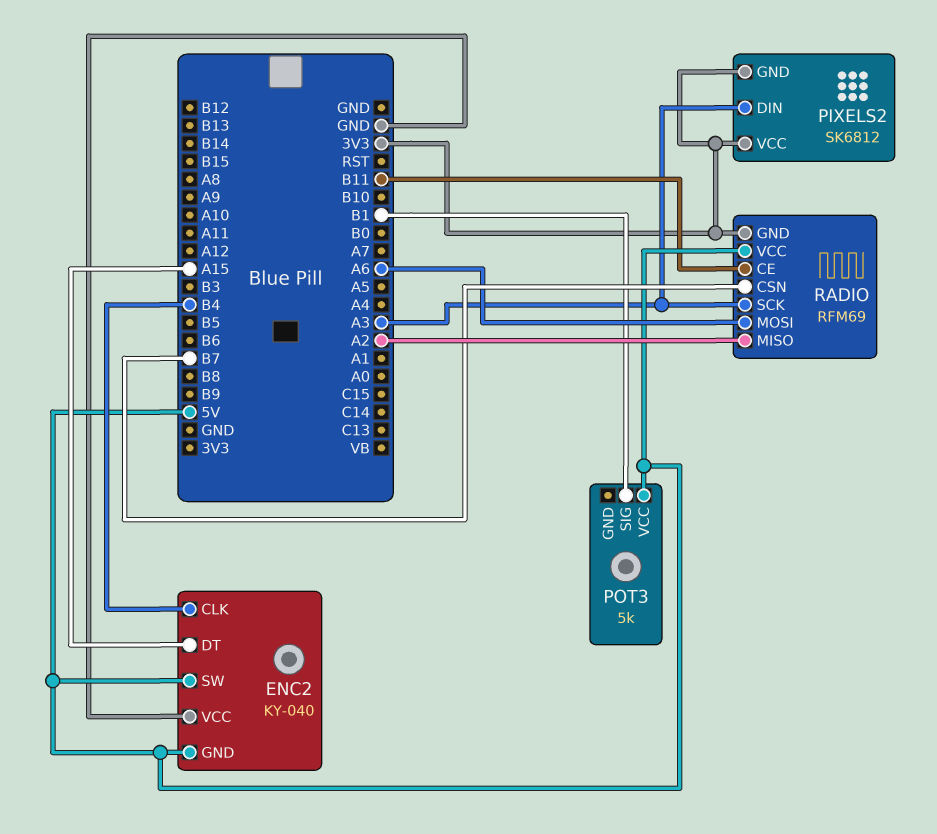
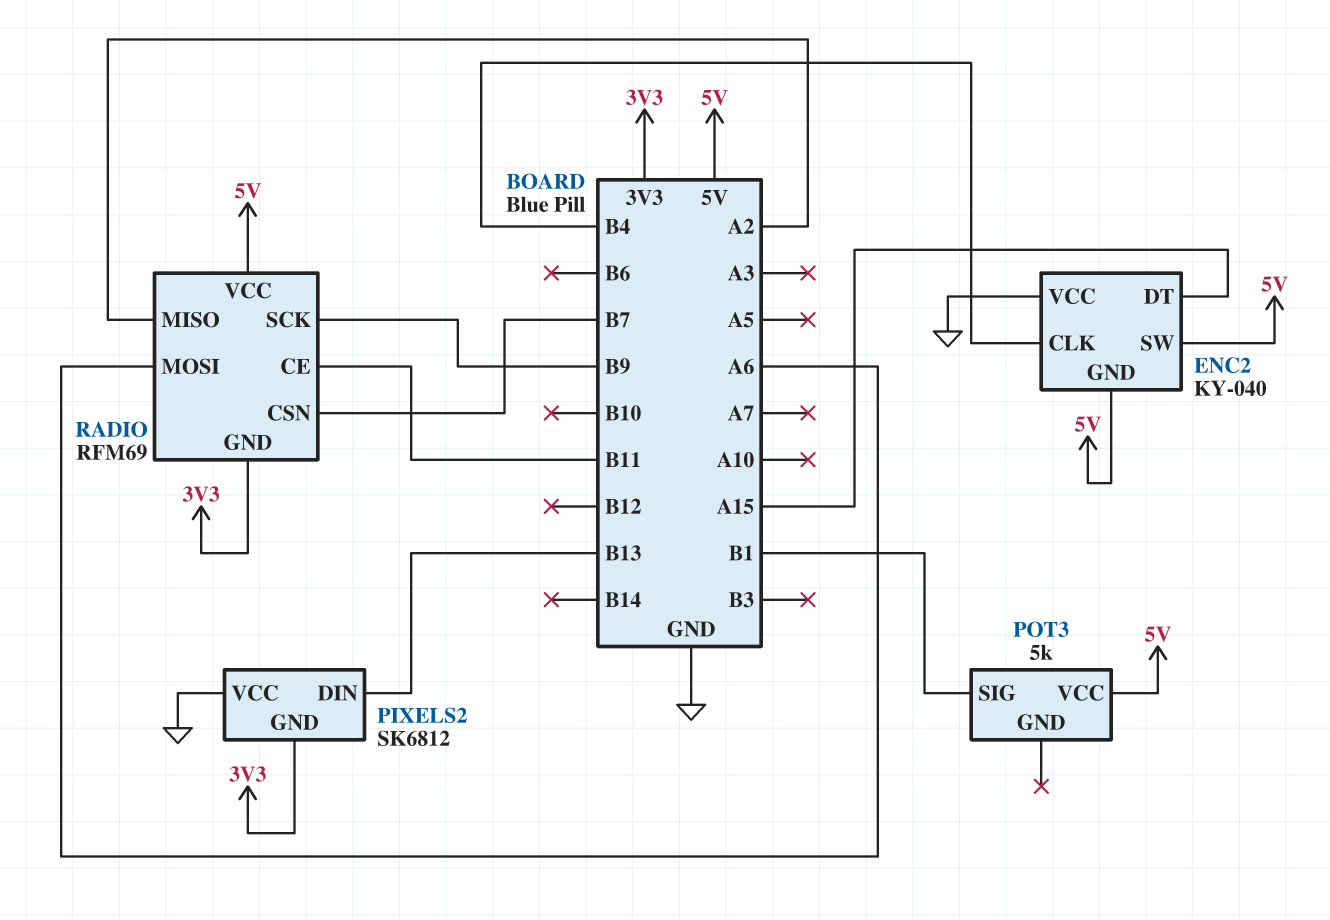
PIXELS2 pin DIN: A3 -> B13
PIXELS2 pin VCC: 3V3 -> GND
RADIO pin SCK: A3 -> B9

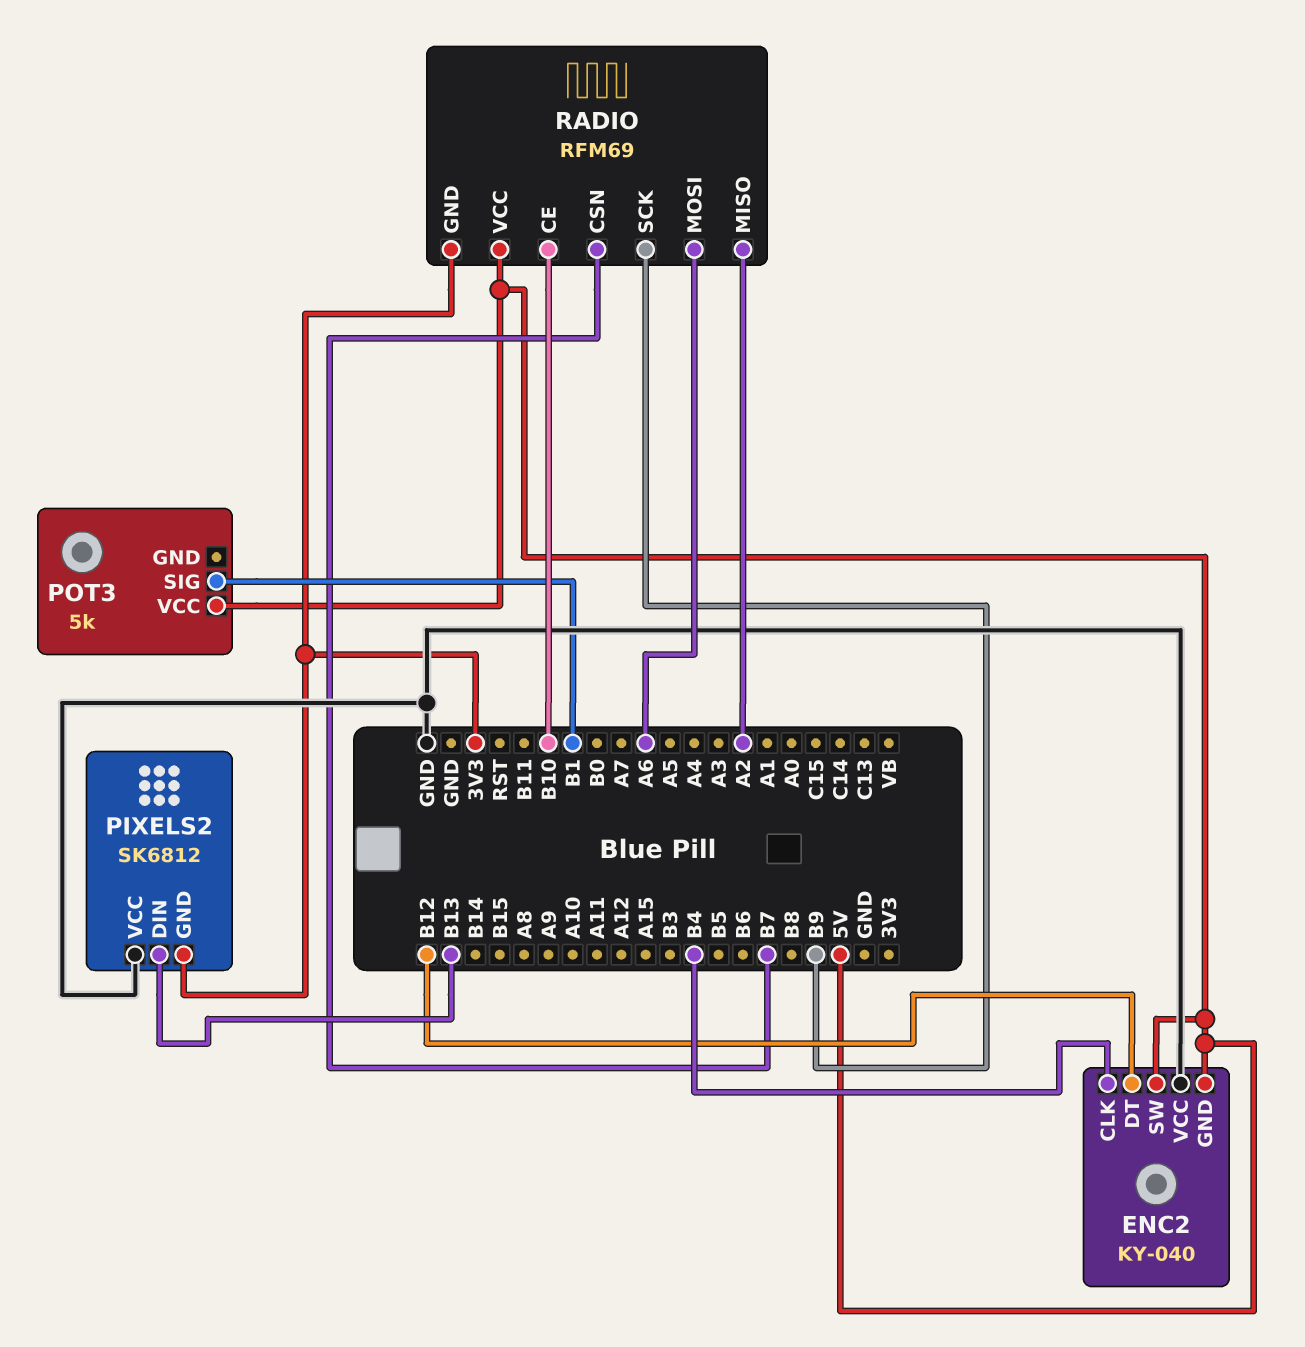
ENC2 pin DT: A15 -> B12
RADIO pin CE: B11 -> B10

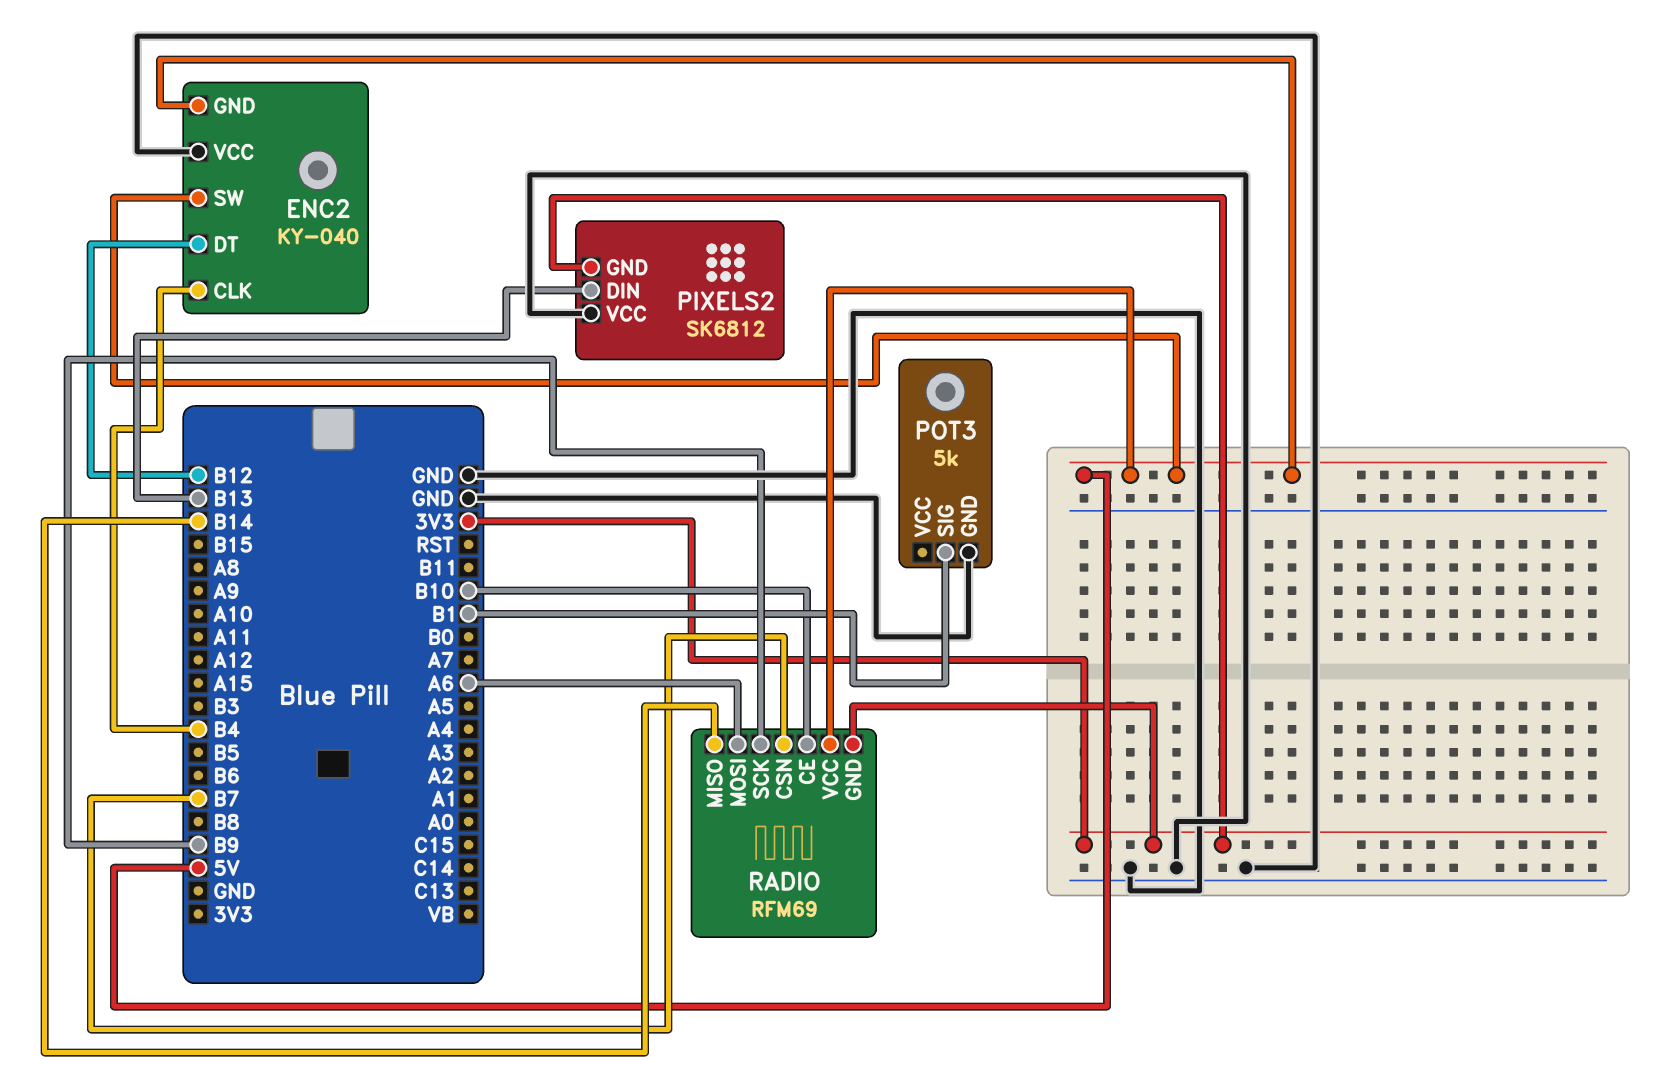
POT3 pin GND: none -> GND
POT3 pin VCC: 5V -> none
RADIO pin MISO: A2 -> B14

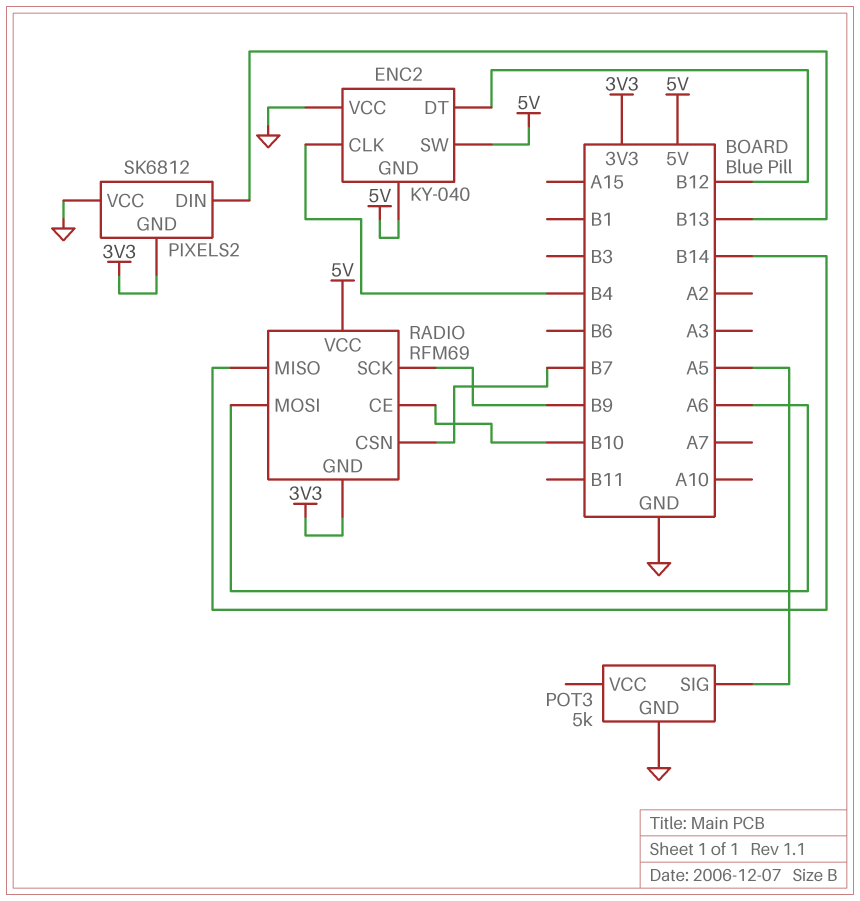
POT3 pin SIG: B1 -> A5

